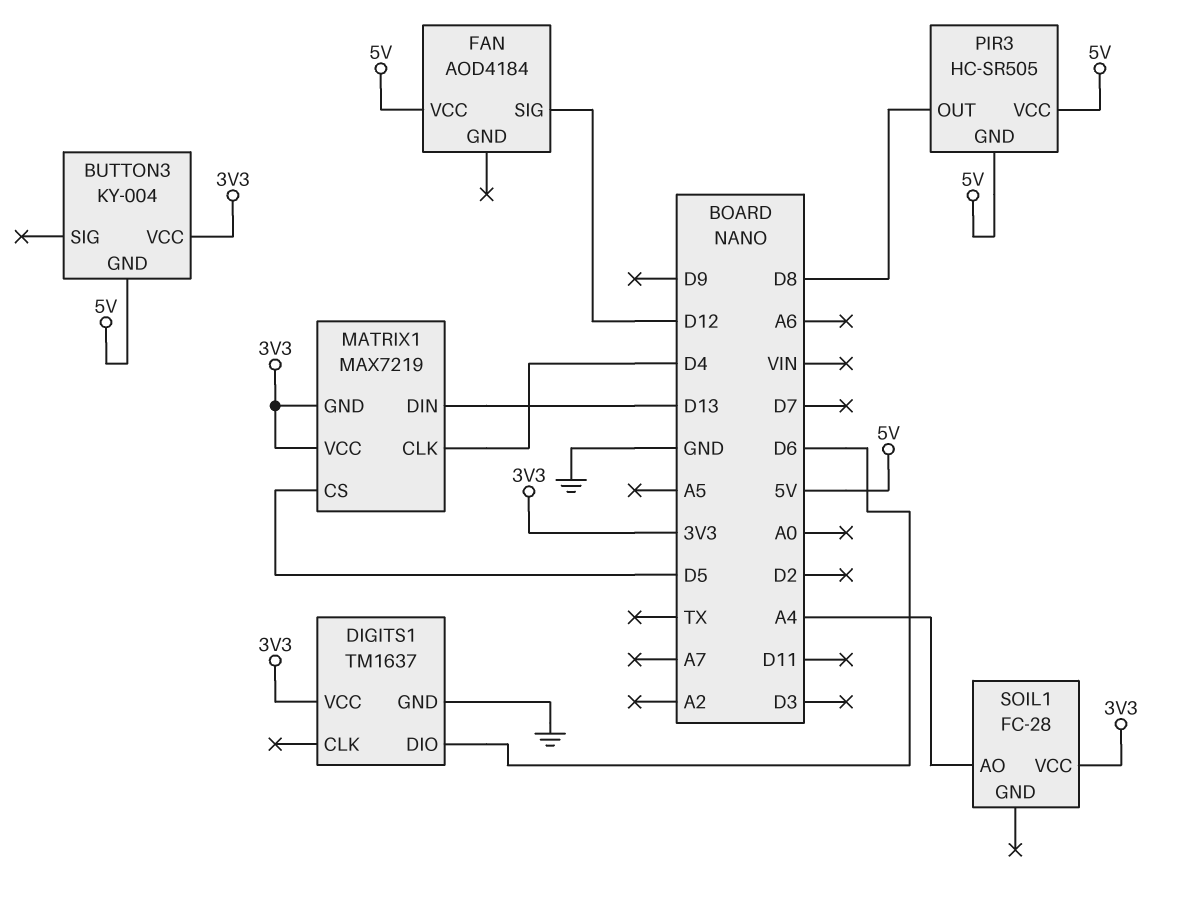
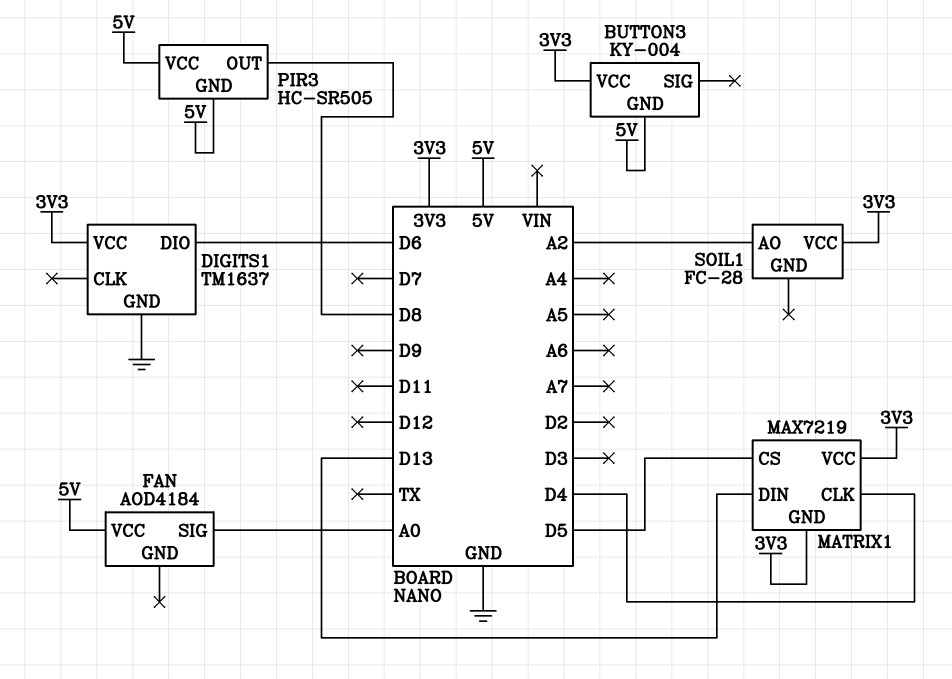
FAN pin SIG: D12 -> A0
SOIL1 pin AO: A4 -> A2

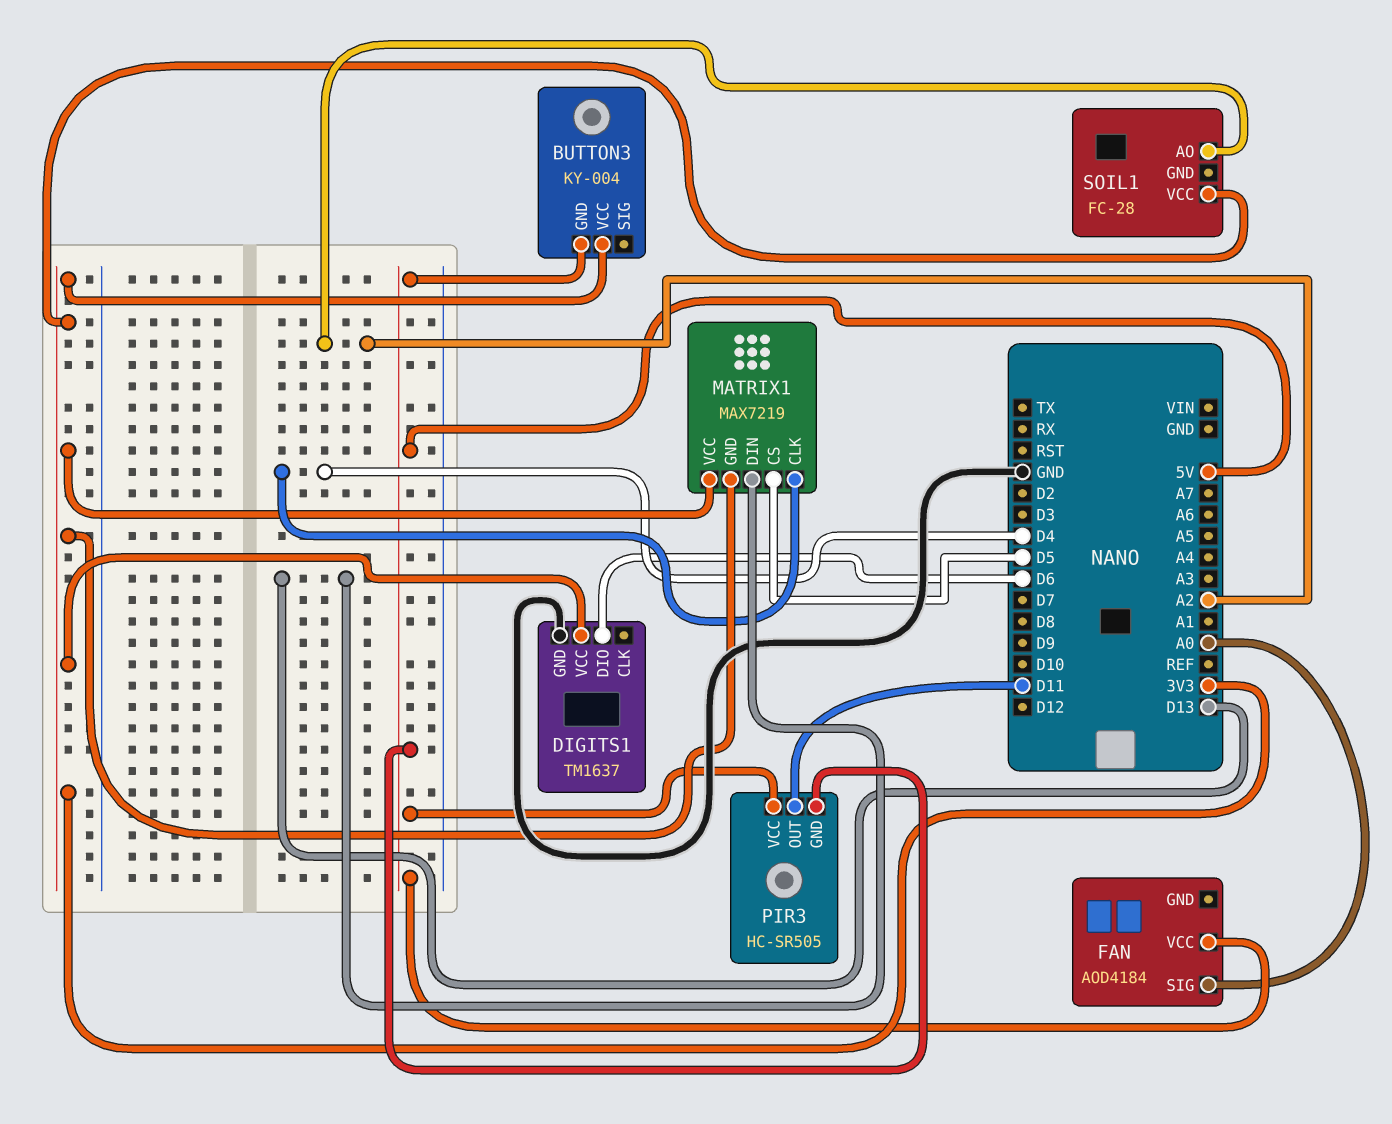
PIR3 pin OUT: D8 -> D11

